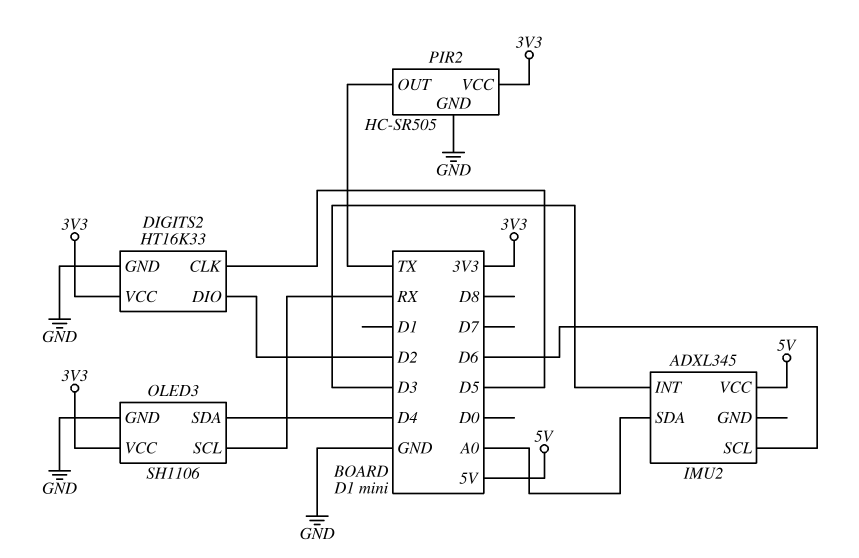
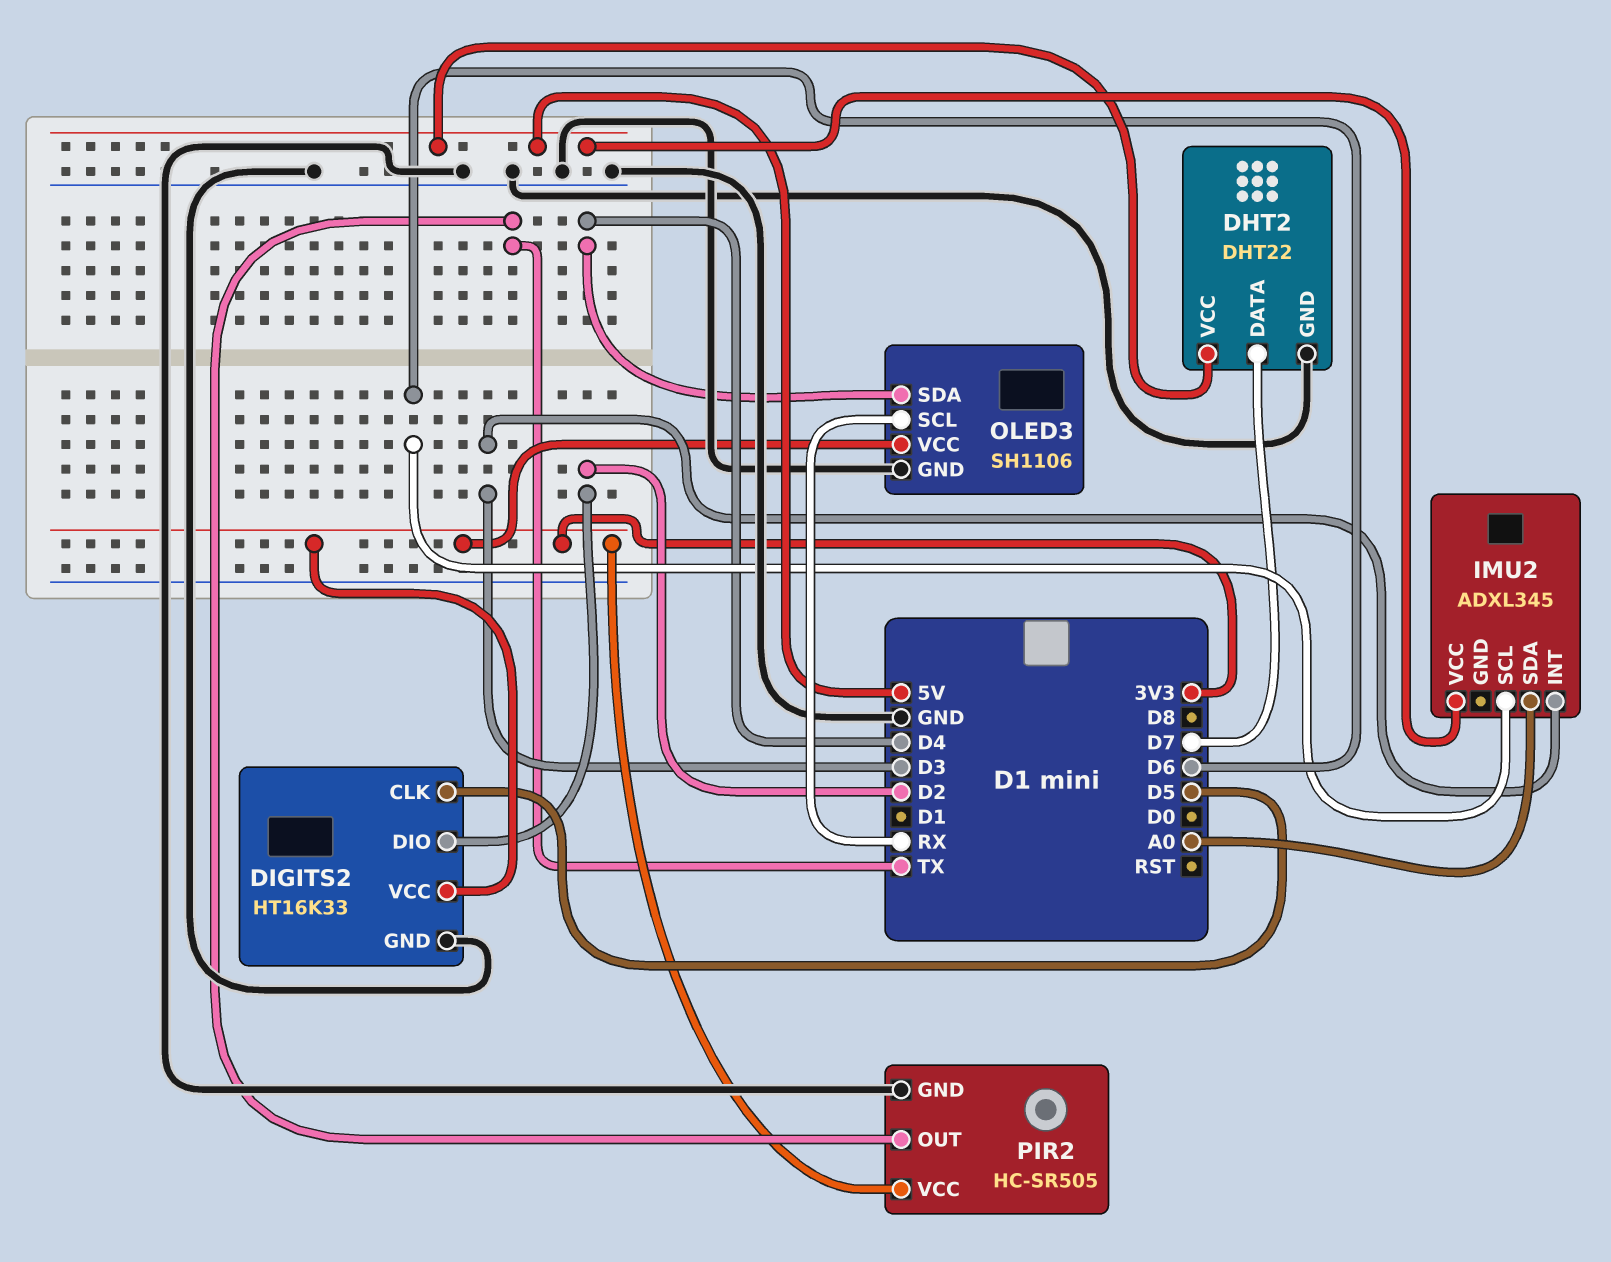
DHT2: none -> DHT22
DHT2 pin DATA: none -> D7
DHT2 pin GND: none -> GND
DHT2 pin VCC: none -> 5V

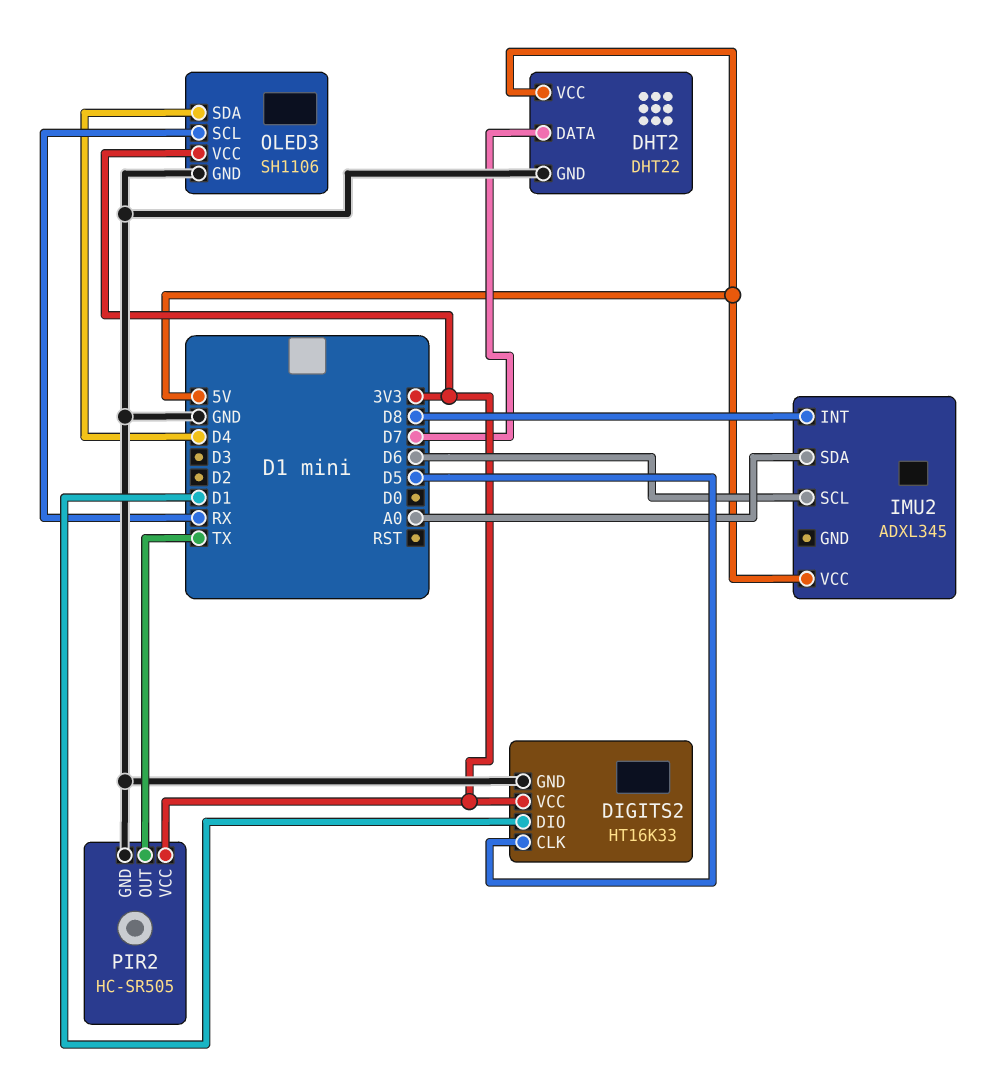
DIGITS2 pin DIO: D2 -> D1
IMU2 pin INT: D3 -> D8

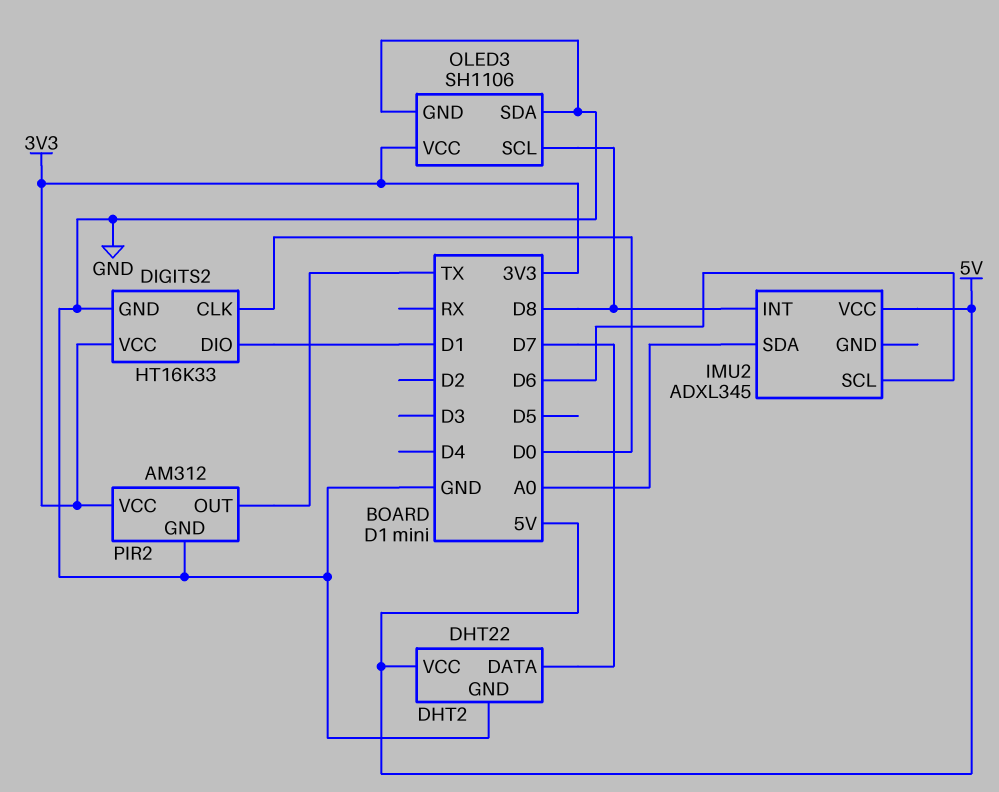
DIGITS2 pin CLK: D5 -> D0
OLED3 pin SCL: RX -> D8
OLED3 pin SDA: D4 -> GND
PIR2: HC-SR505 -> AM312

